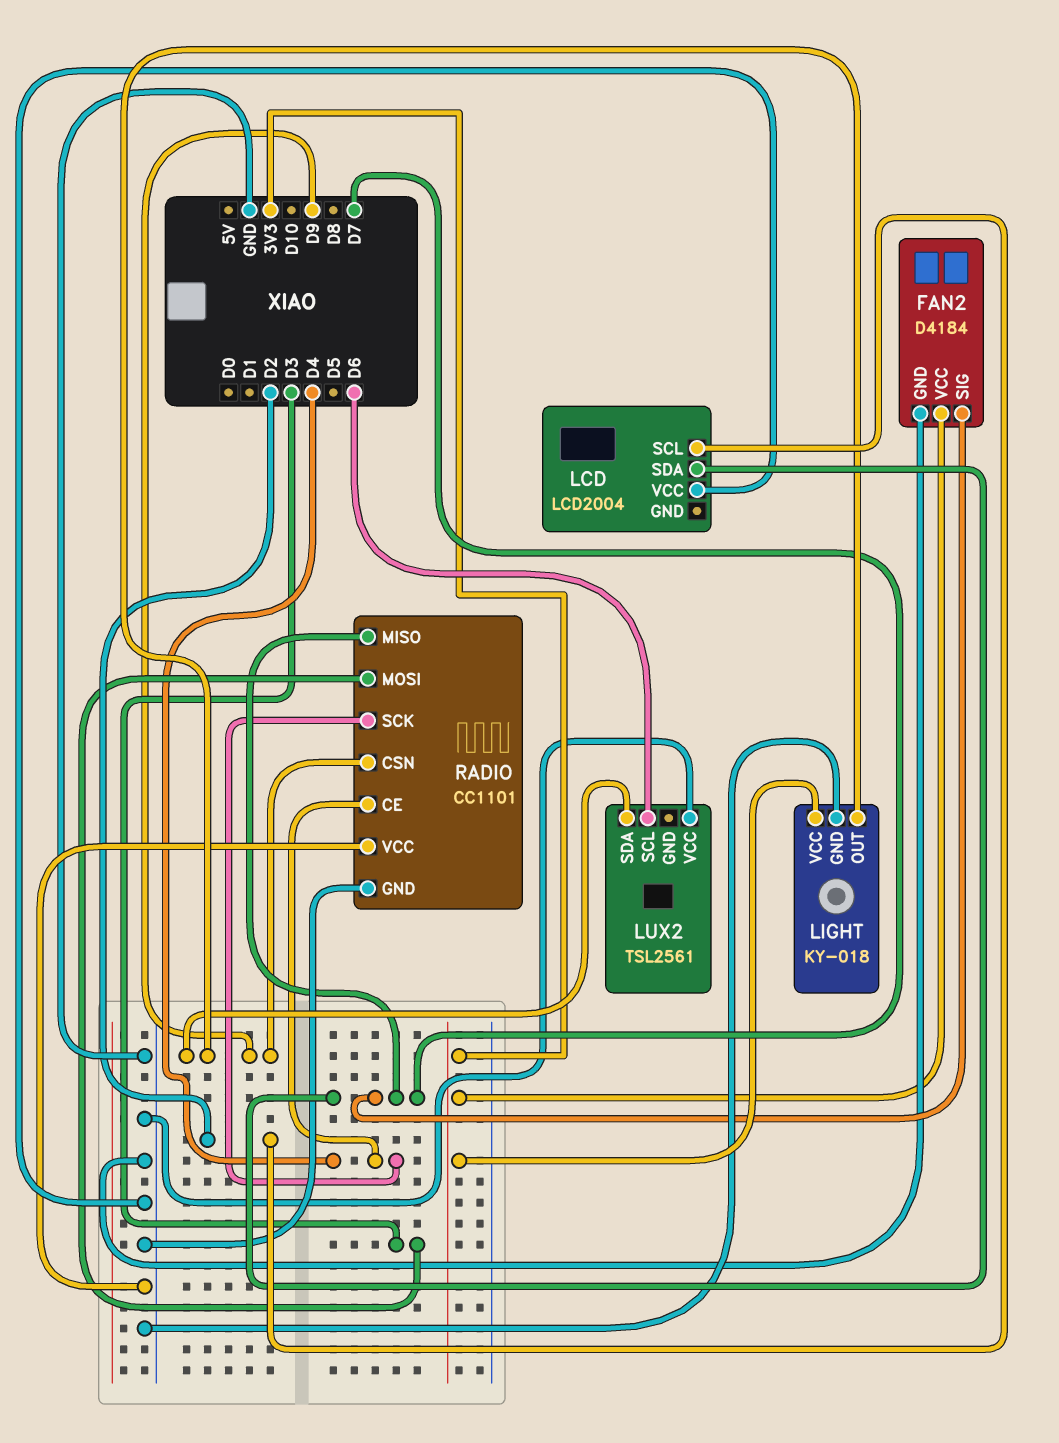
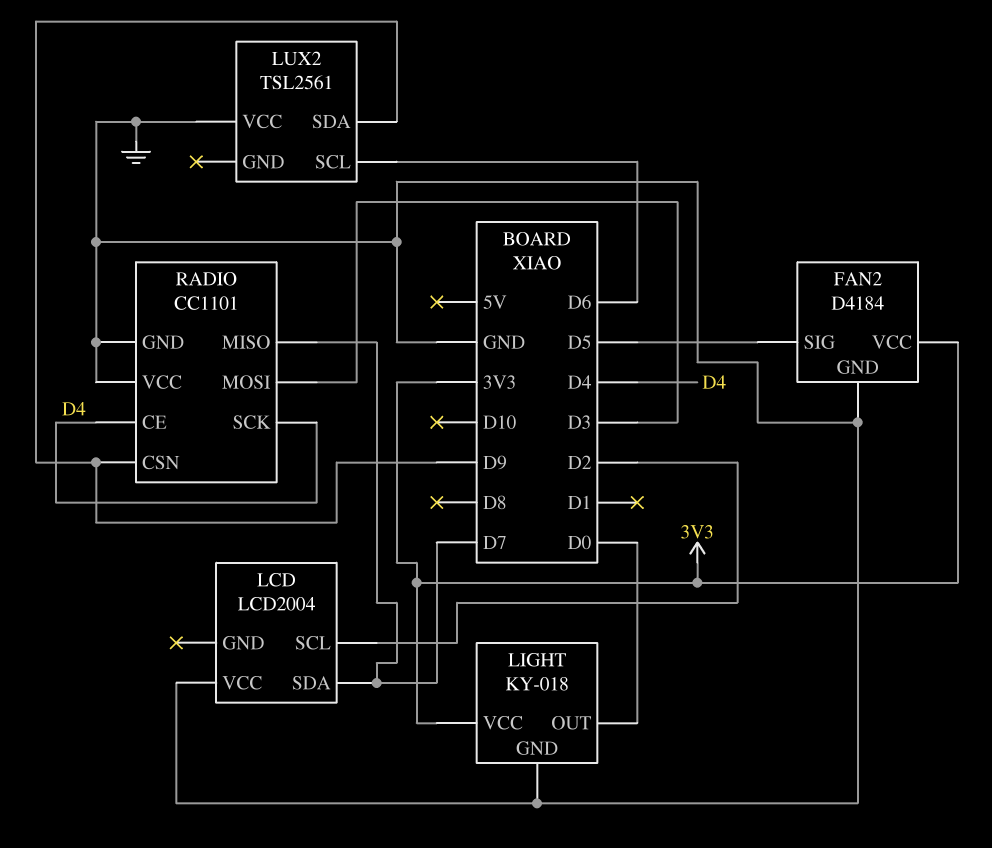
FAN2 pin SIG: D7 -> D5
LIGHT pin OUT: D9 -> D0

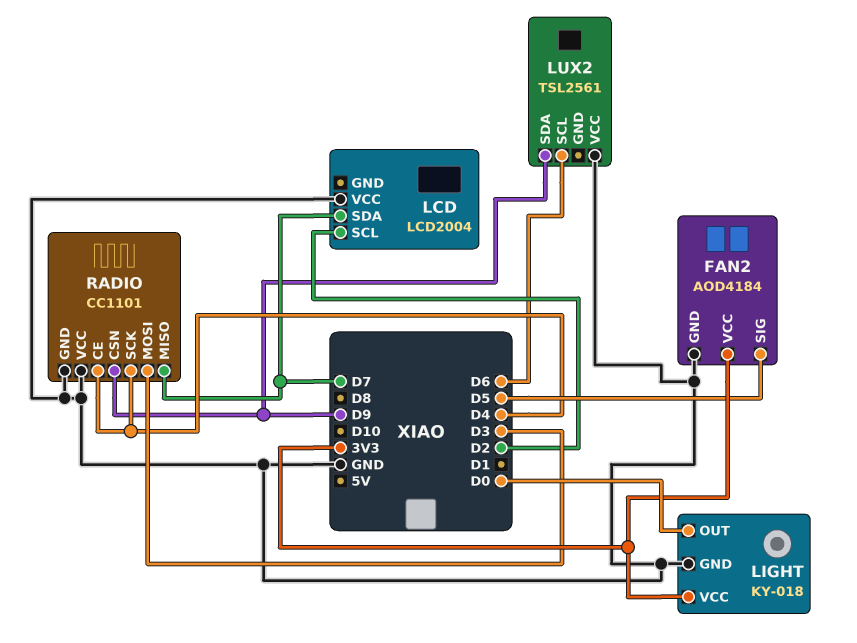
FAN2: D4184 -> AOD4184

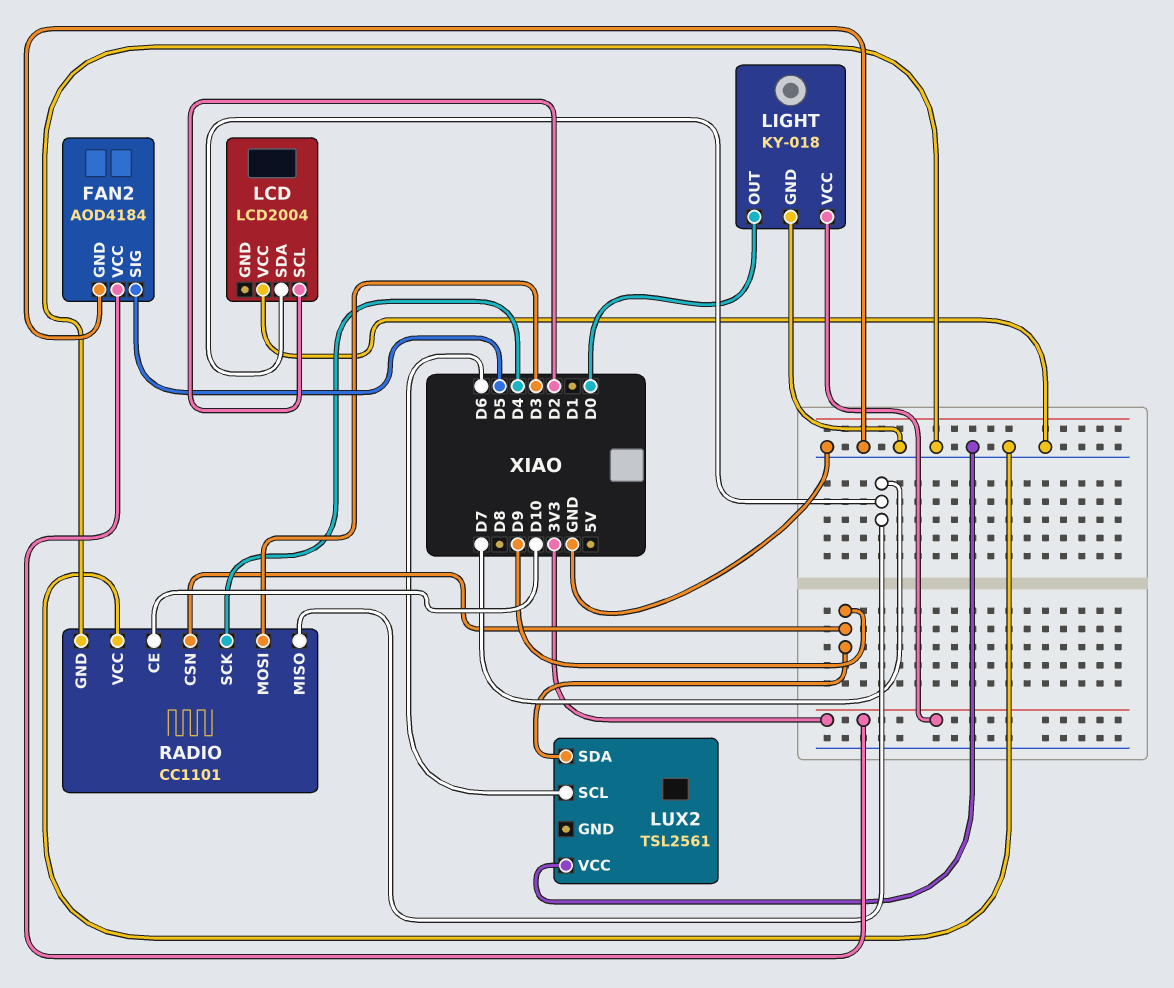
RADIO pin CE: D4 -> D10

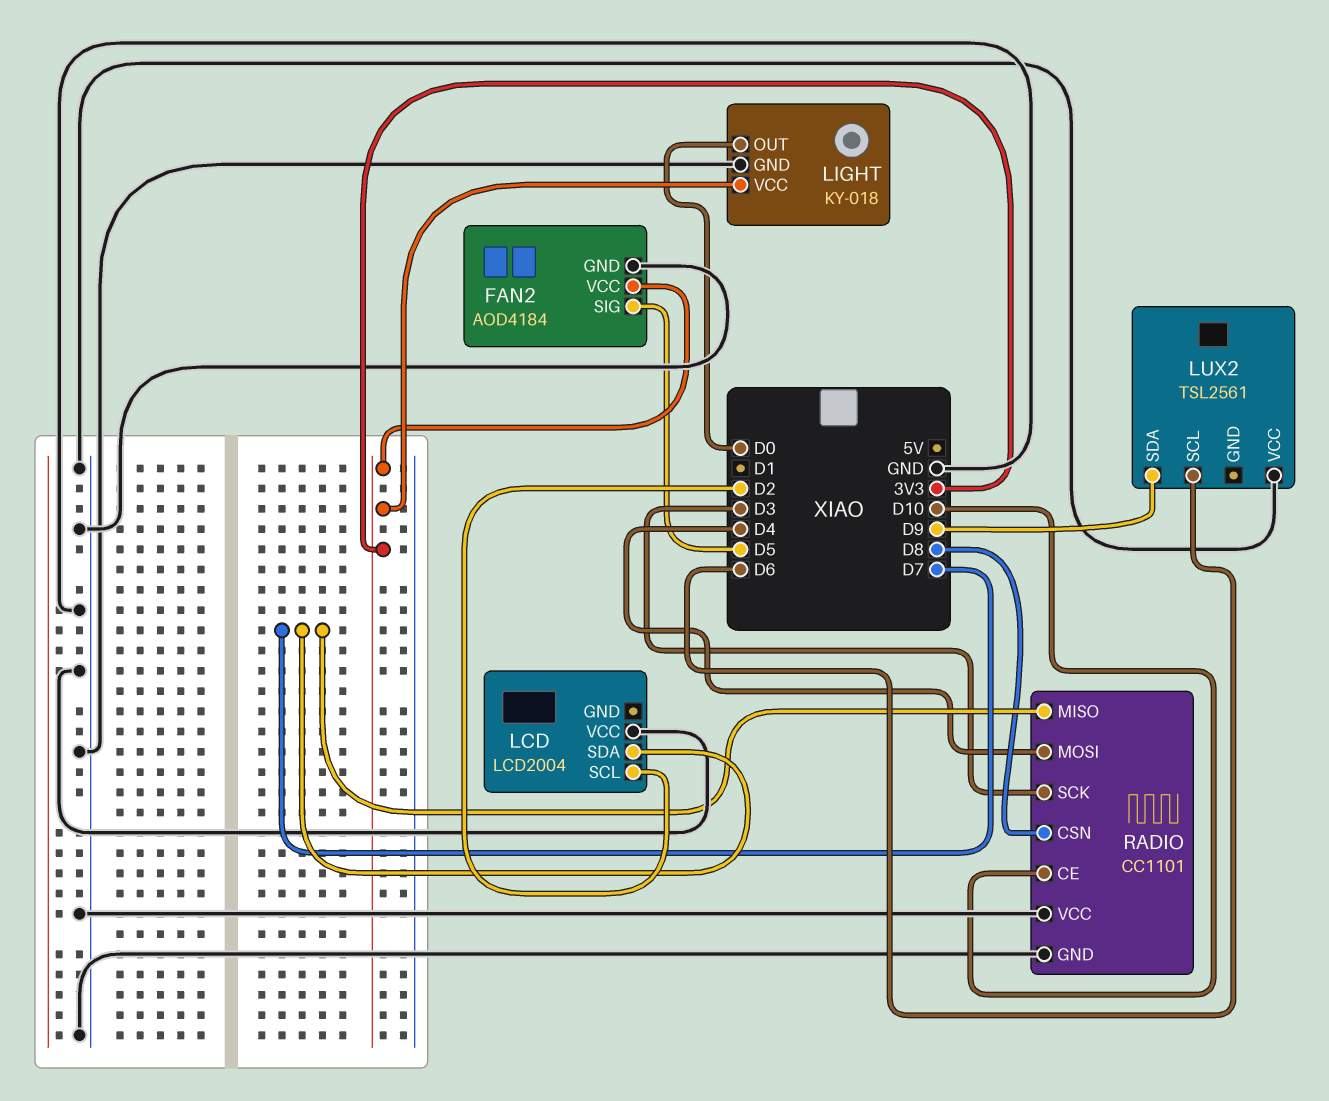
RADIO pin CSN: D9 -> D8
RADIO pin MOSI: D3 -> D4
RADIO pin SCK: D4 -> D3

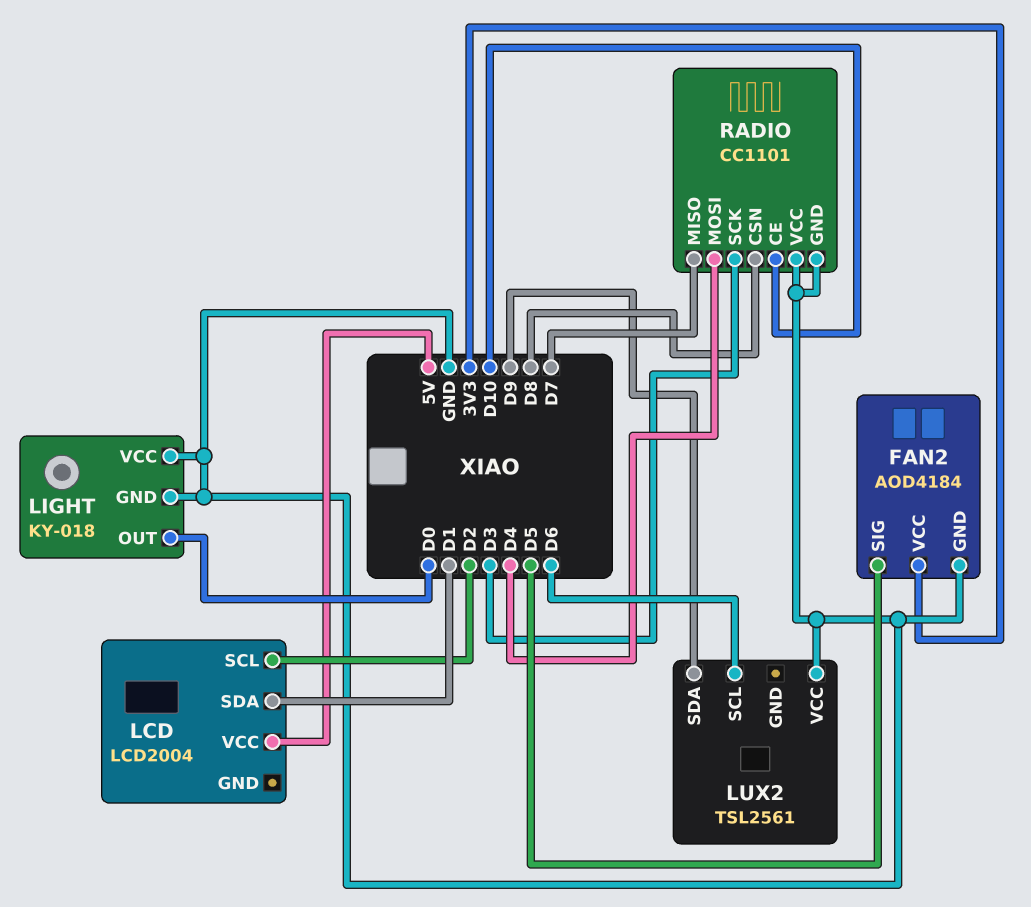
LCD pin SDA: D7 -> D1
LCD pin VCC: GND -> 5V
LIGHT pin VCC: 3V3 -> GND

